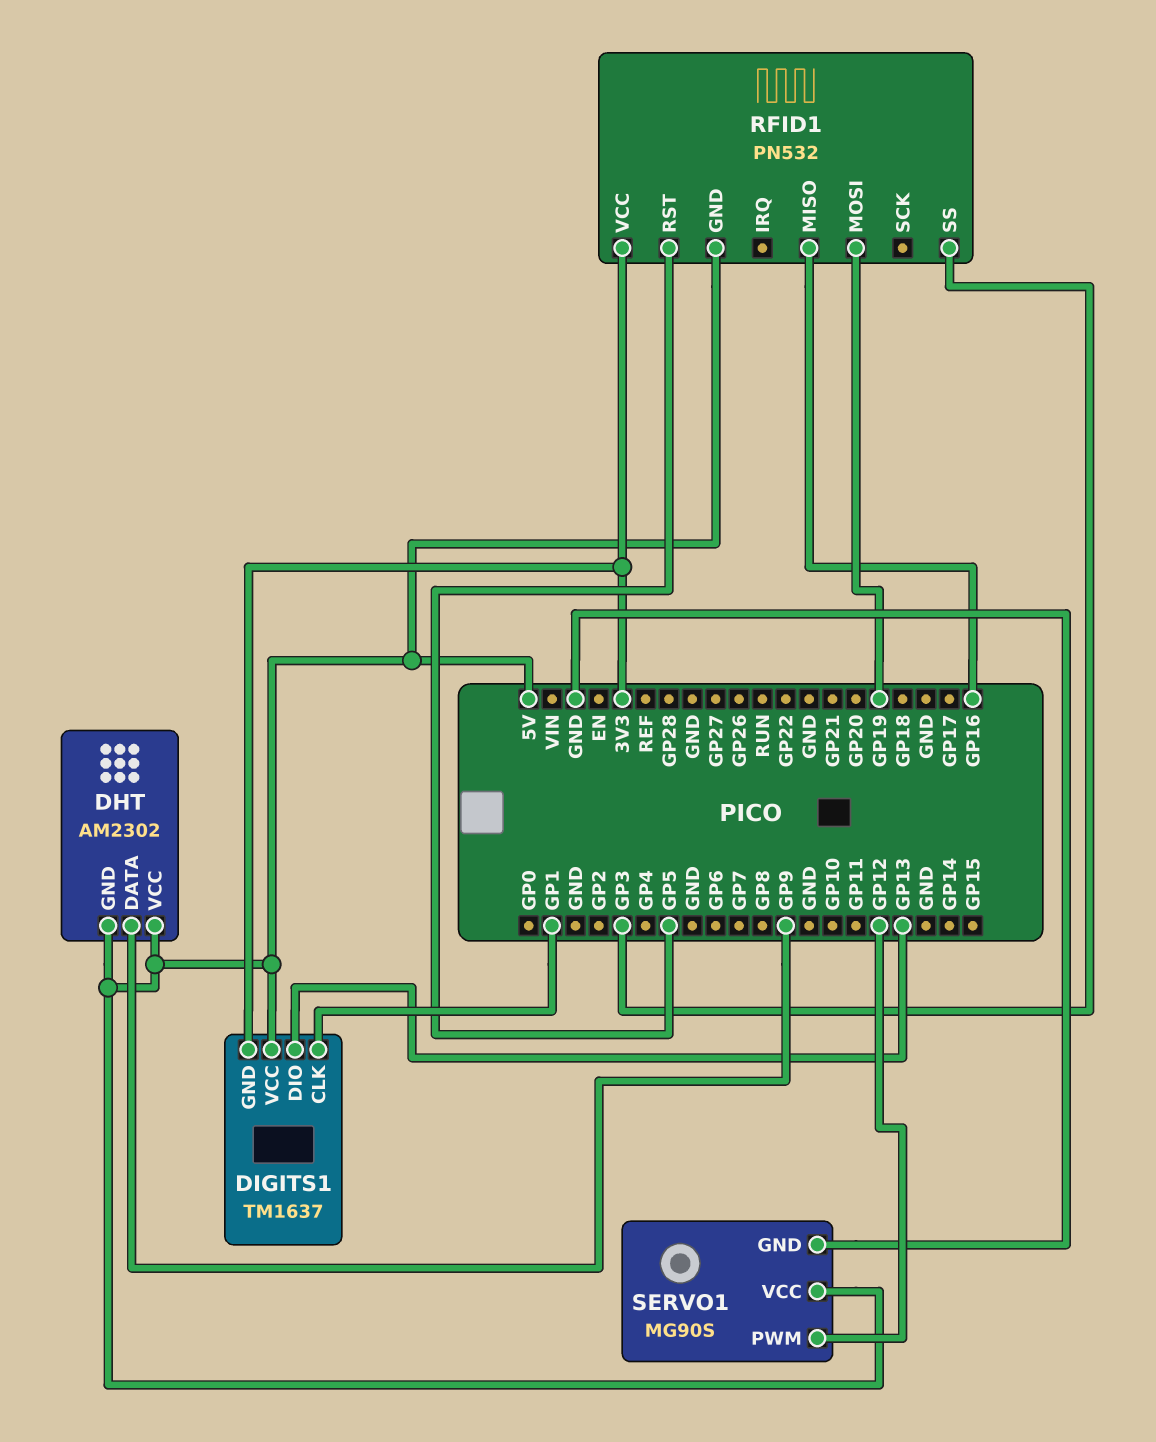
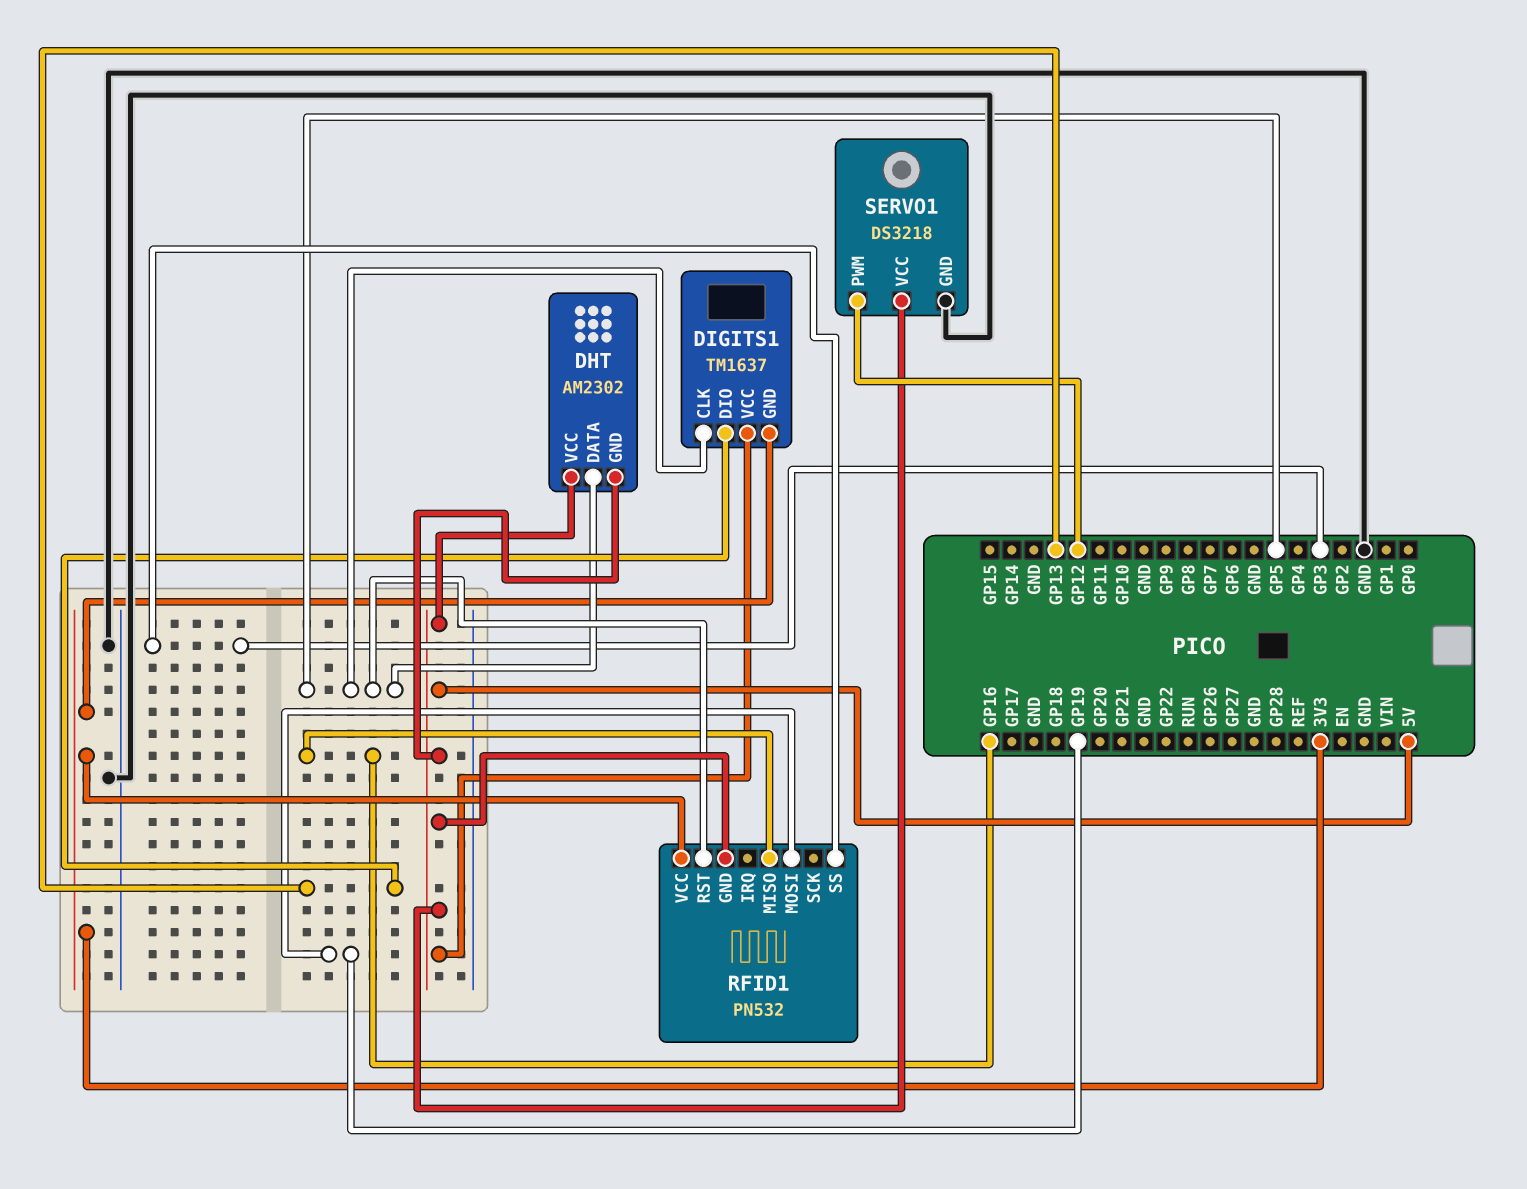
DHT pin DATA: GP9 -> GP5
DIGITS1 pin CLK: GP1 -> GP5
SERVO1: MG90S -> DS3218

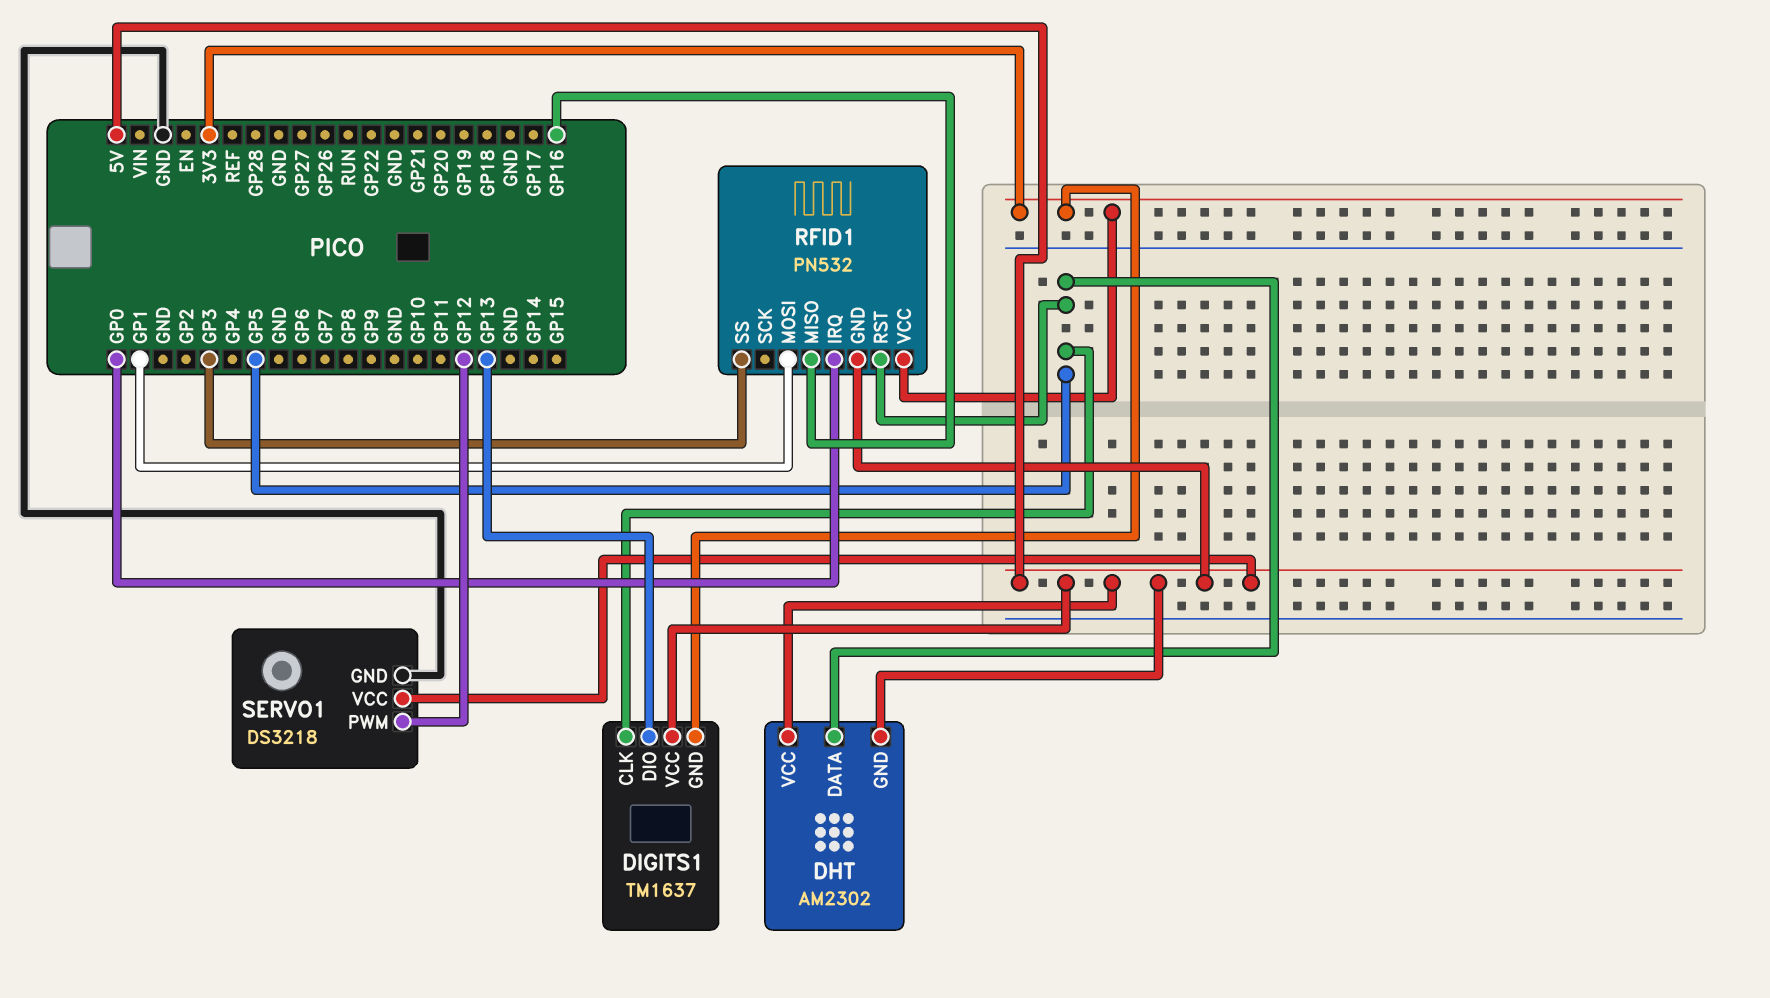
RFID1 pin IRQ: none -> GP0
RFID1 pin MOSI: GP19 -> GP1

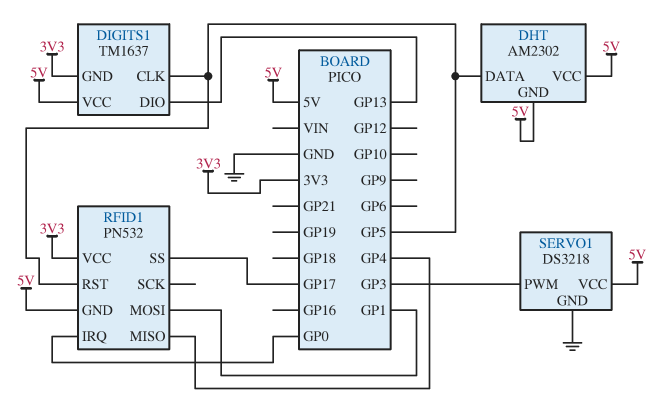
RFID1 pin MISO: GP16 -> GP4
RFID1 pin SS: GP3 -> GP17
SERVO1 pin PWM: GP12 -> GP3

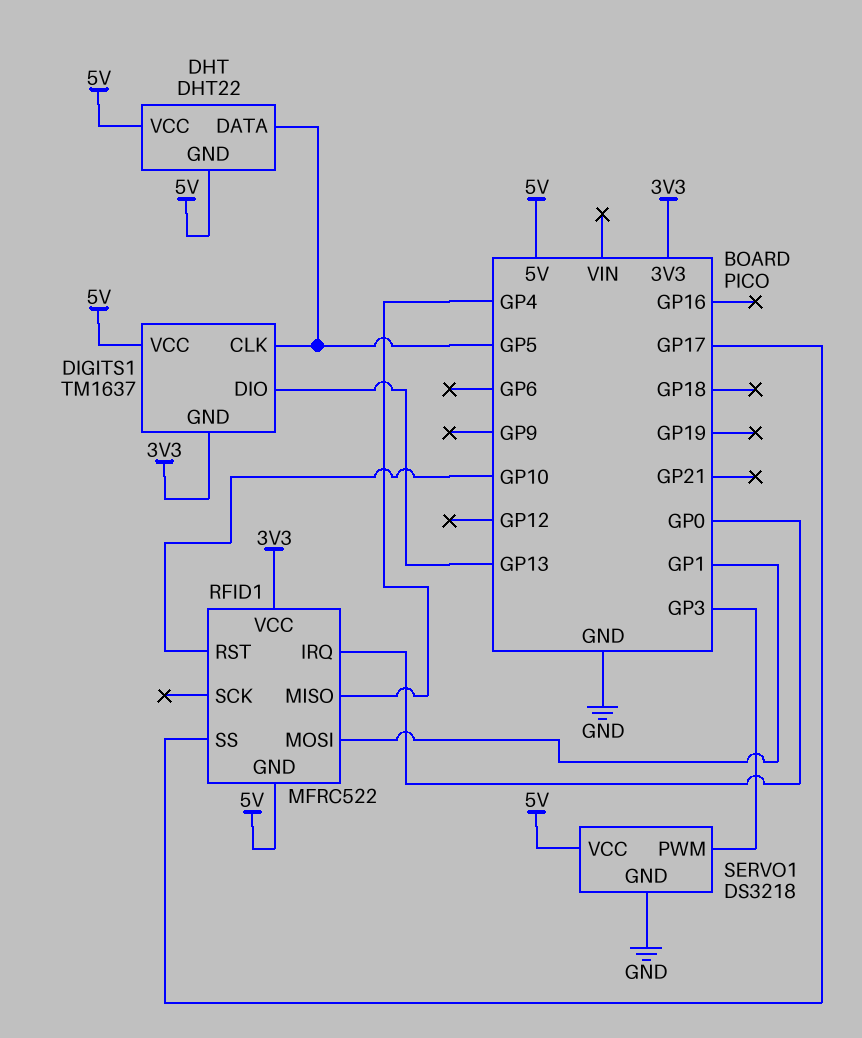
DHT: AM2302 -> DHT22
RFID1: PN532 -> MFRC522
RFID1 pin RST: GP5 -> GP10

